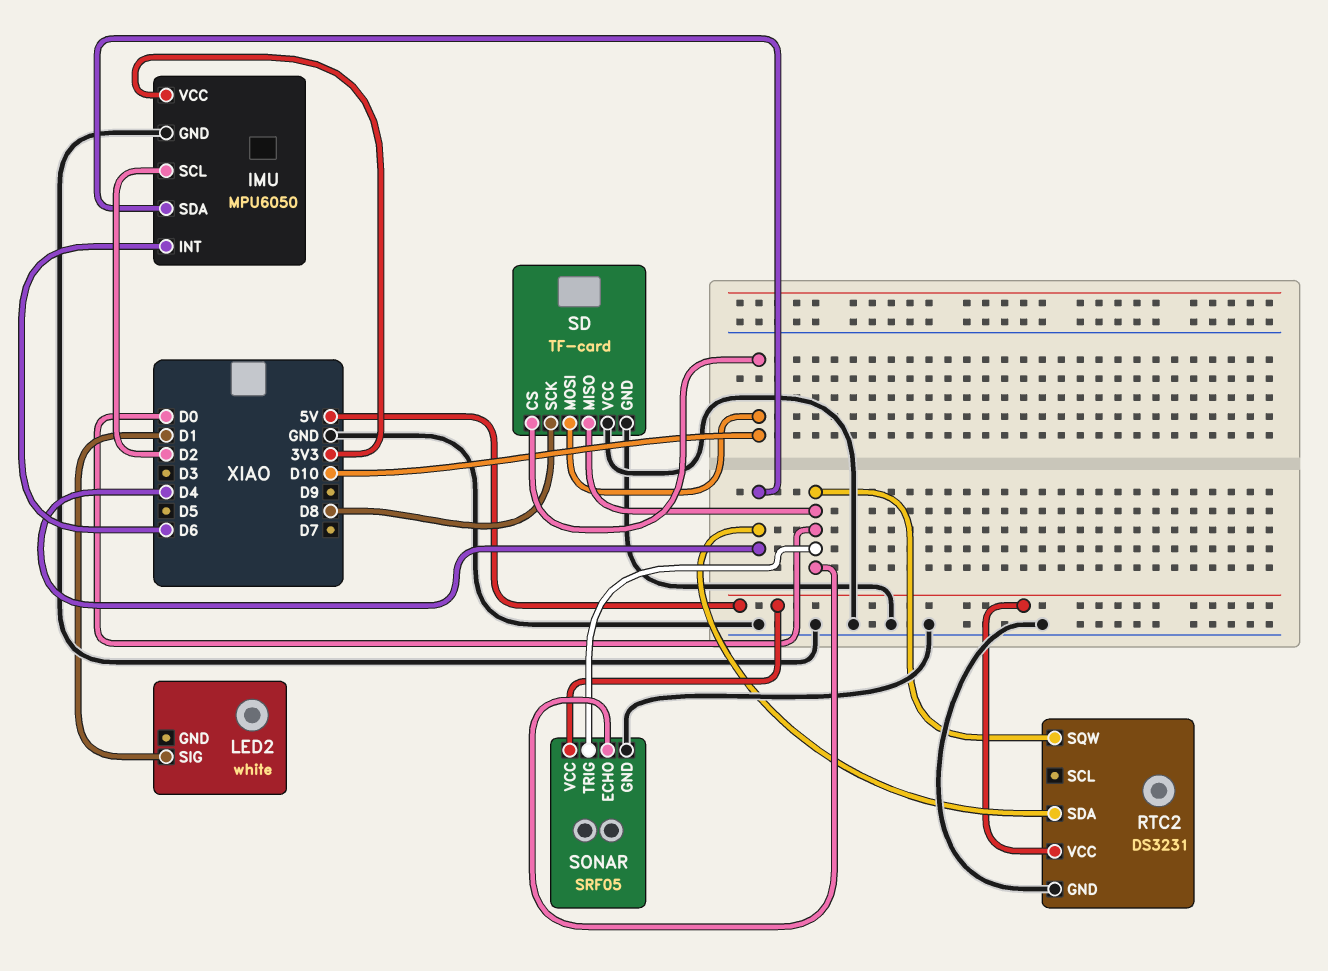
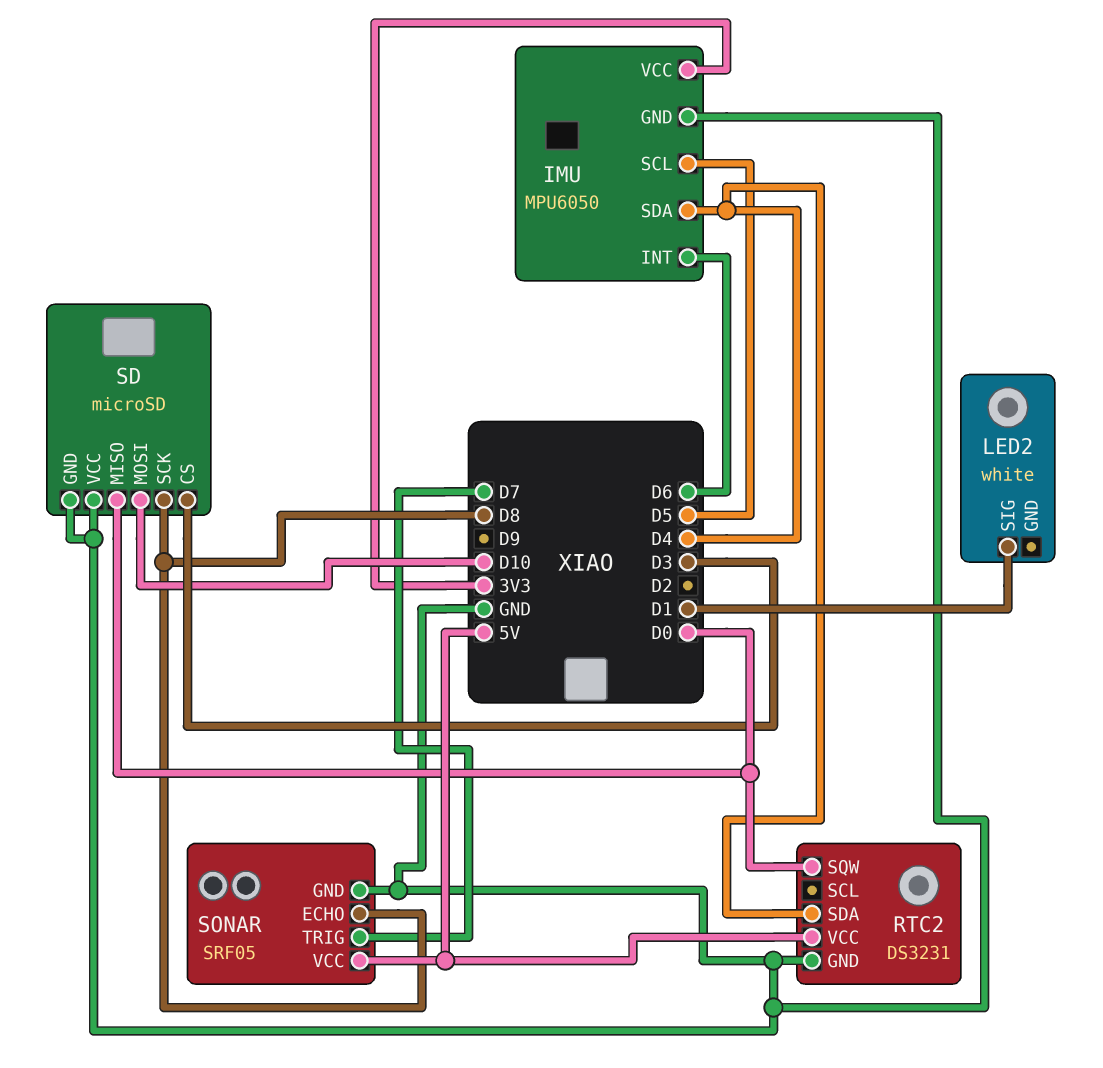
IMU pin SCL: D2 -> D5
SD: TF-card -> microSD
SD pin CS: D10 -> D3
SONAR pin ECHO: D0 -> D8
SONAR pin TRIG: D0 -> D7

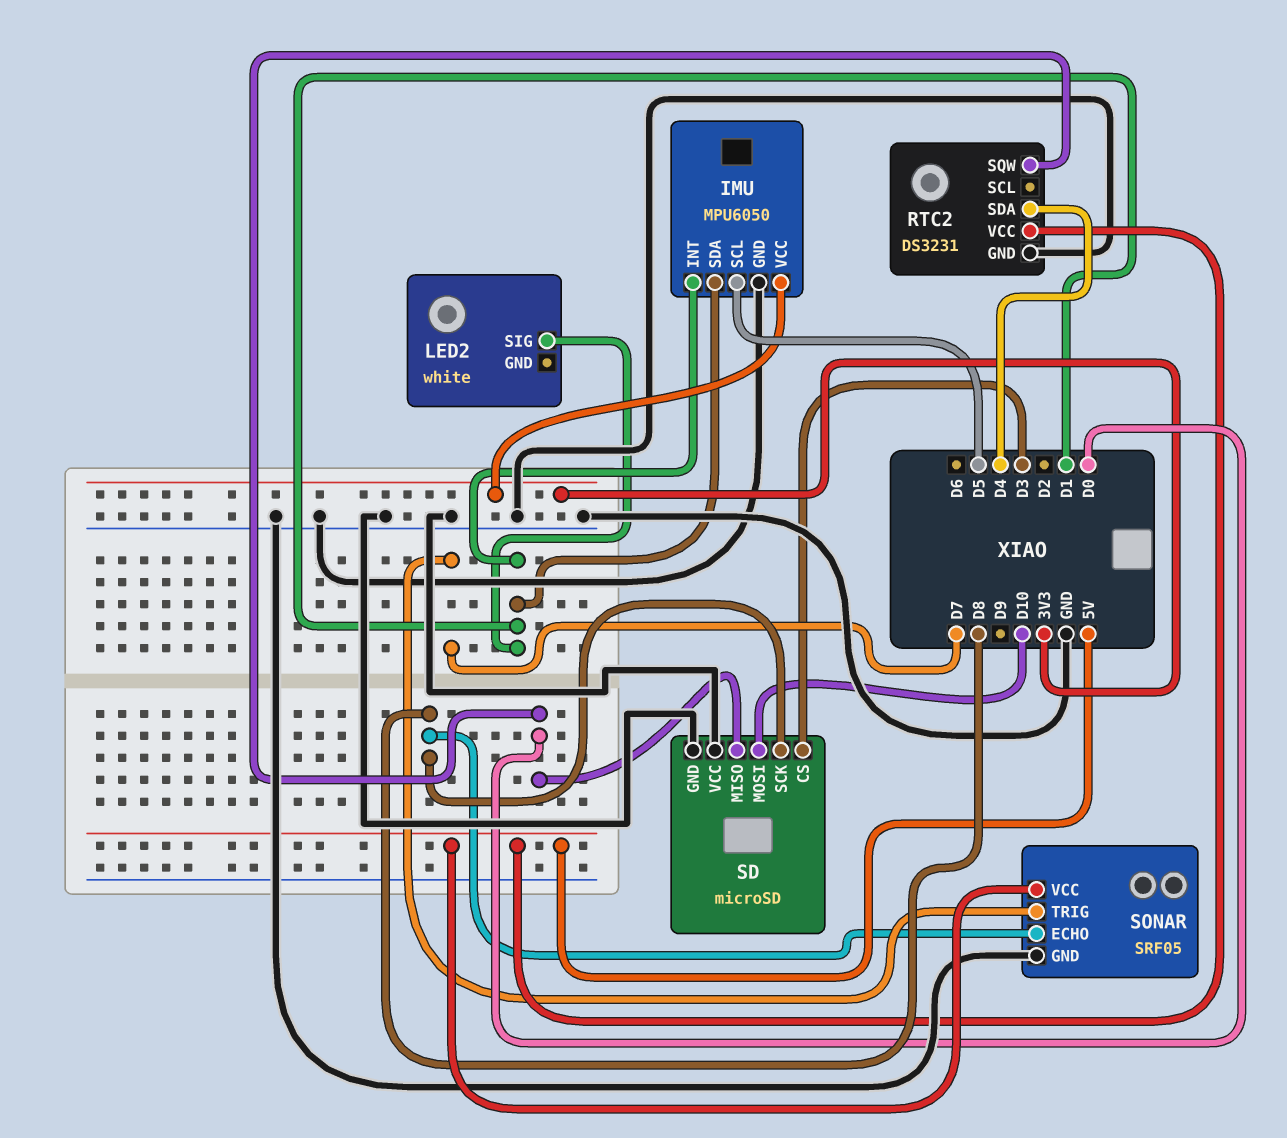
IMU pin INT: D6 -> D1
IMU pin SDA: D4 -> D1

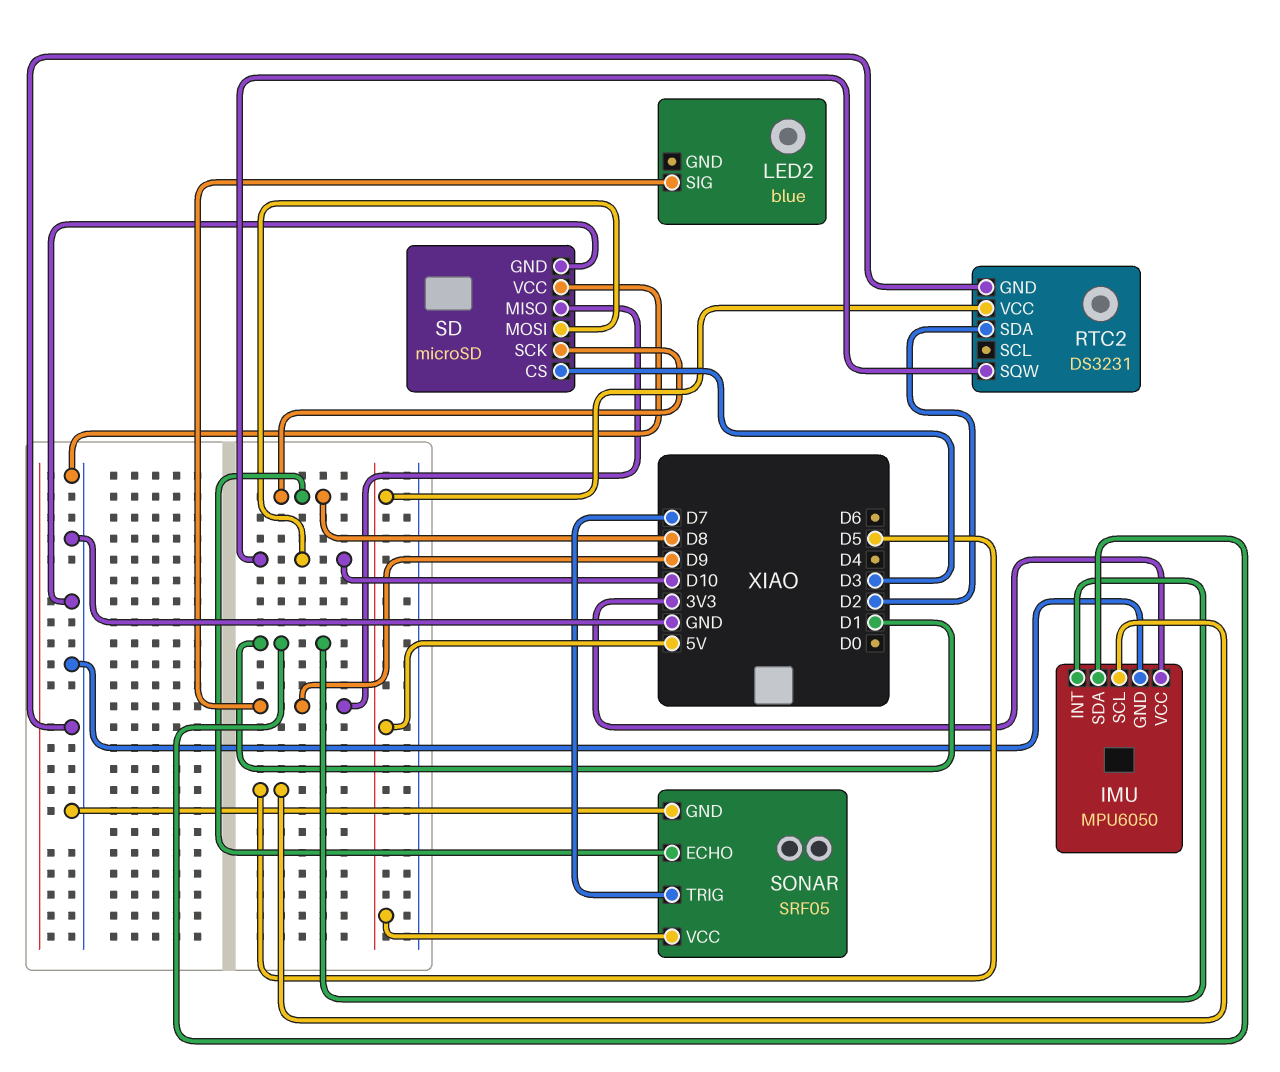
LED2: white -> blue
LED2 pin SIG: D1 -> D9
RTC2 pin SDA: D4 -> D2
RTC2 pin SQW: D0 -> D10
SD pin MISO: D0 -> D9

